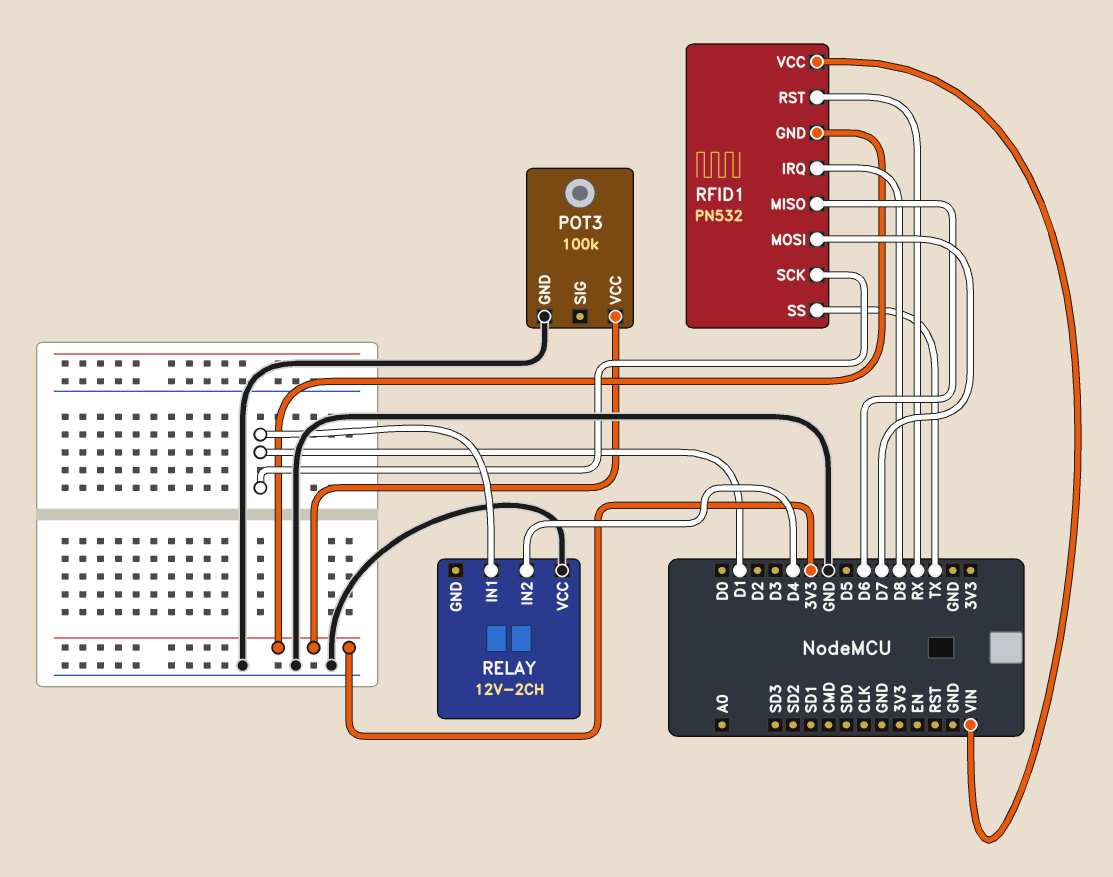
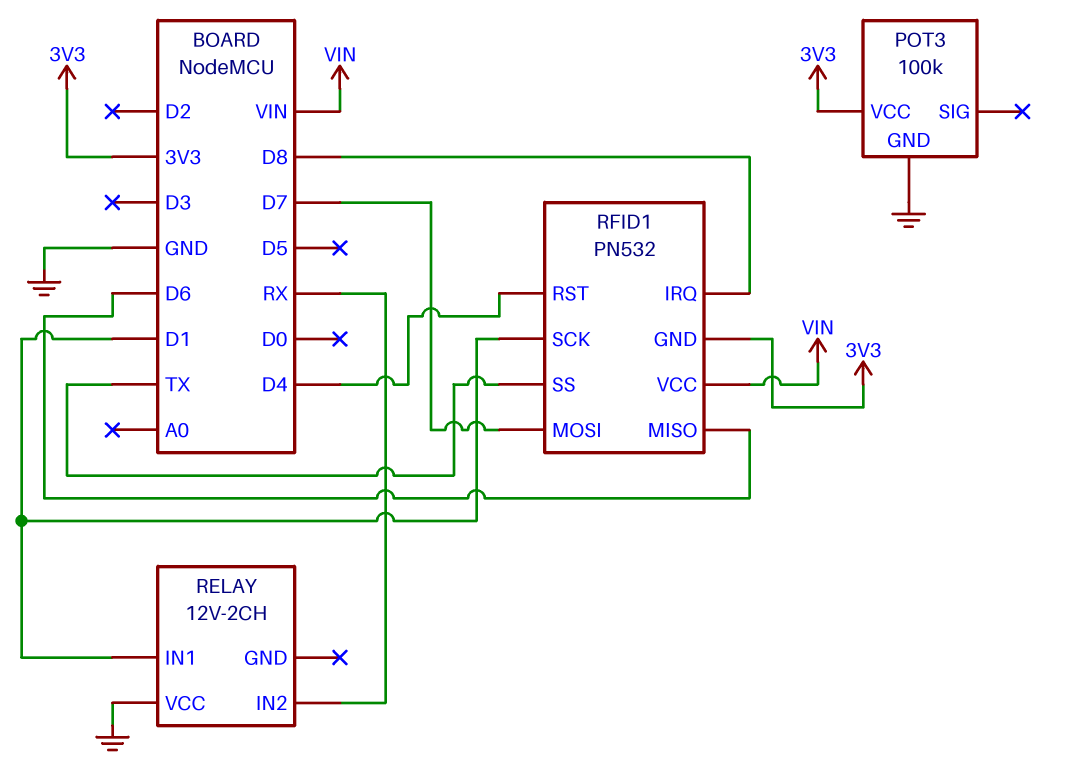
RELAY pin IN2: D4 -> RX
RFID1 pin RST: RX -> D4

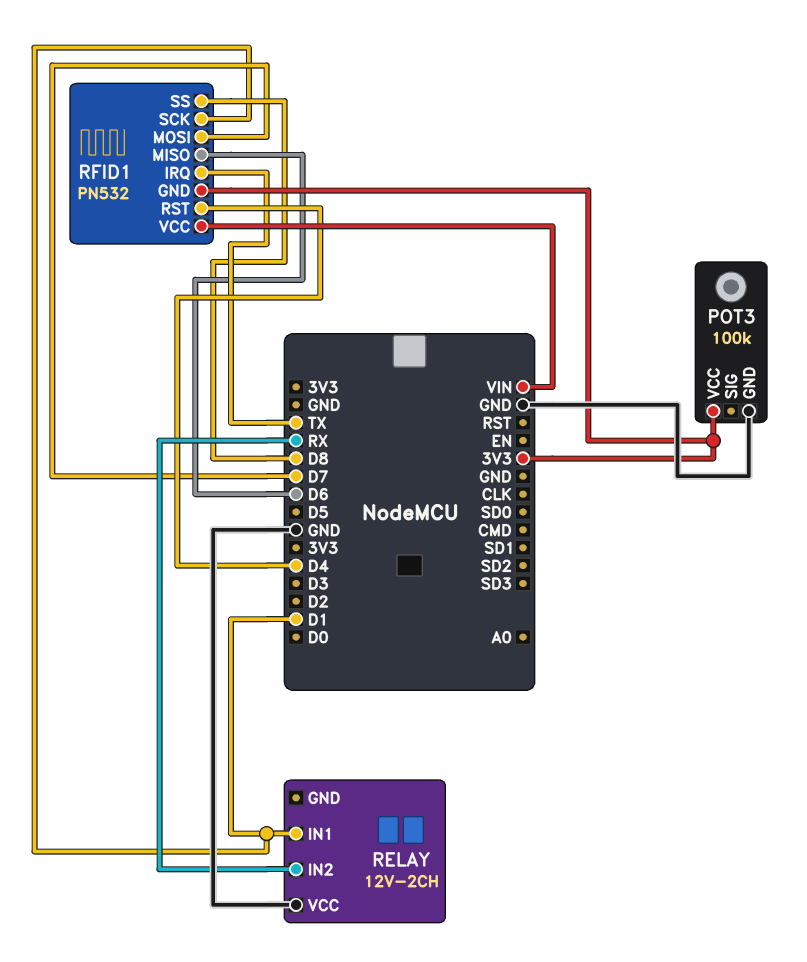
RFID1 pin IRQ: D8 -> TX
RFID1 pin SS: TX -> D8

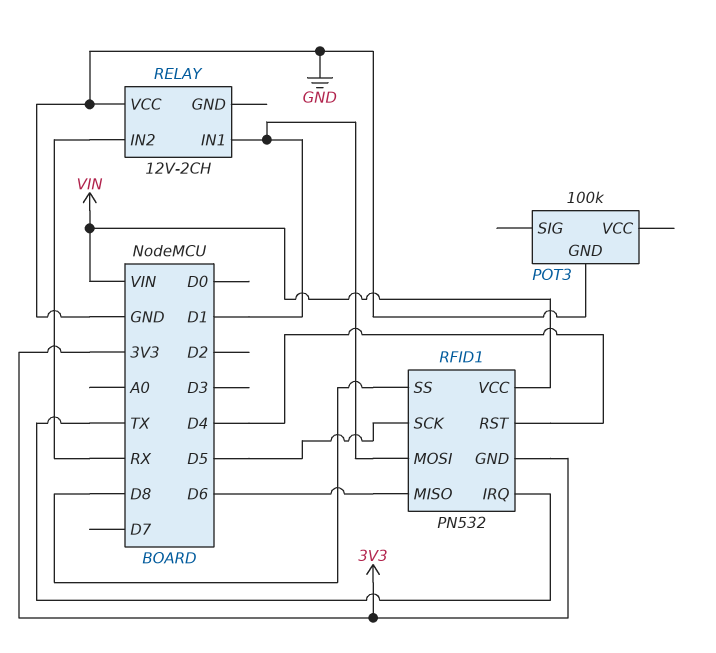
POT3 pin VCC: 3V3 -> none
RFID1 pin MOSI: D7 -> D1
RFID1 pin SCK: D1 -> D5

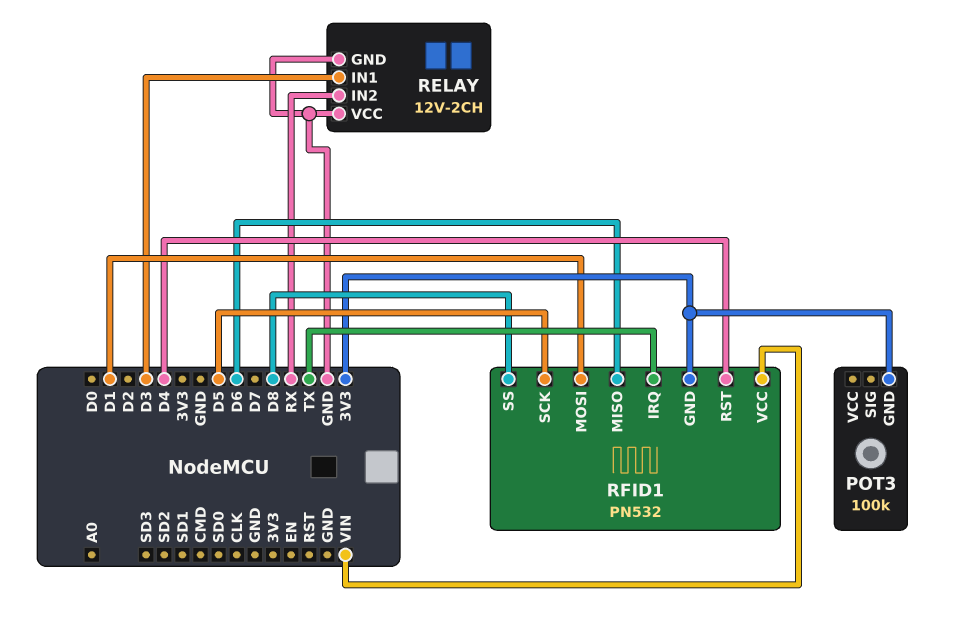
POT3 pin GND: GND -> 3V3
RELAY pin GND: none -> GND
RELAY pin IN1: D1 -> D3

